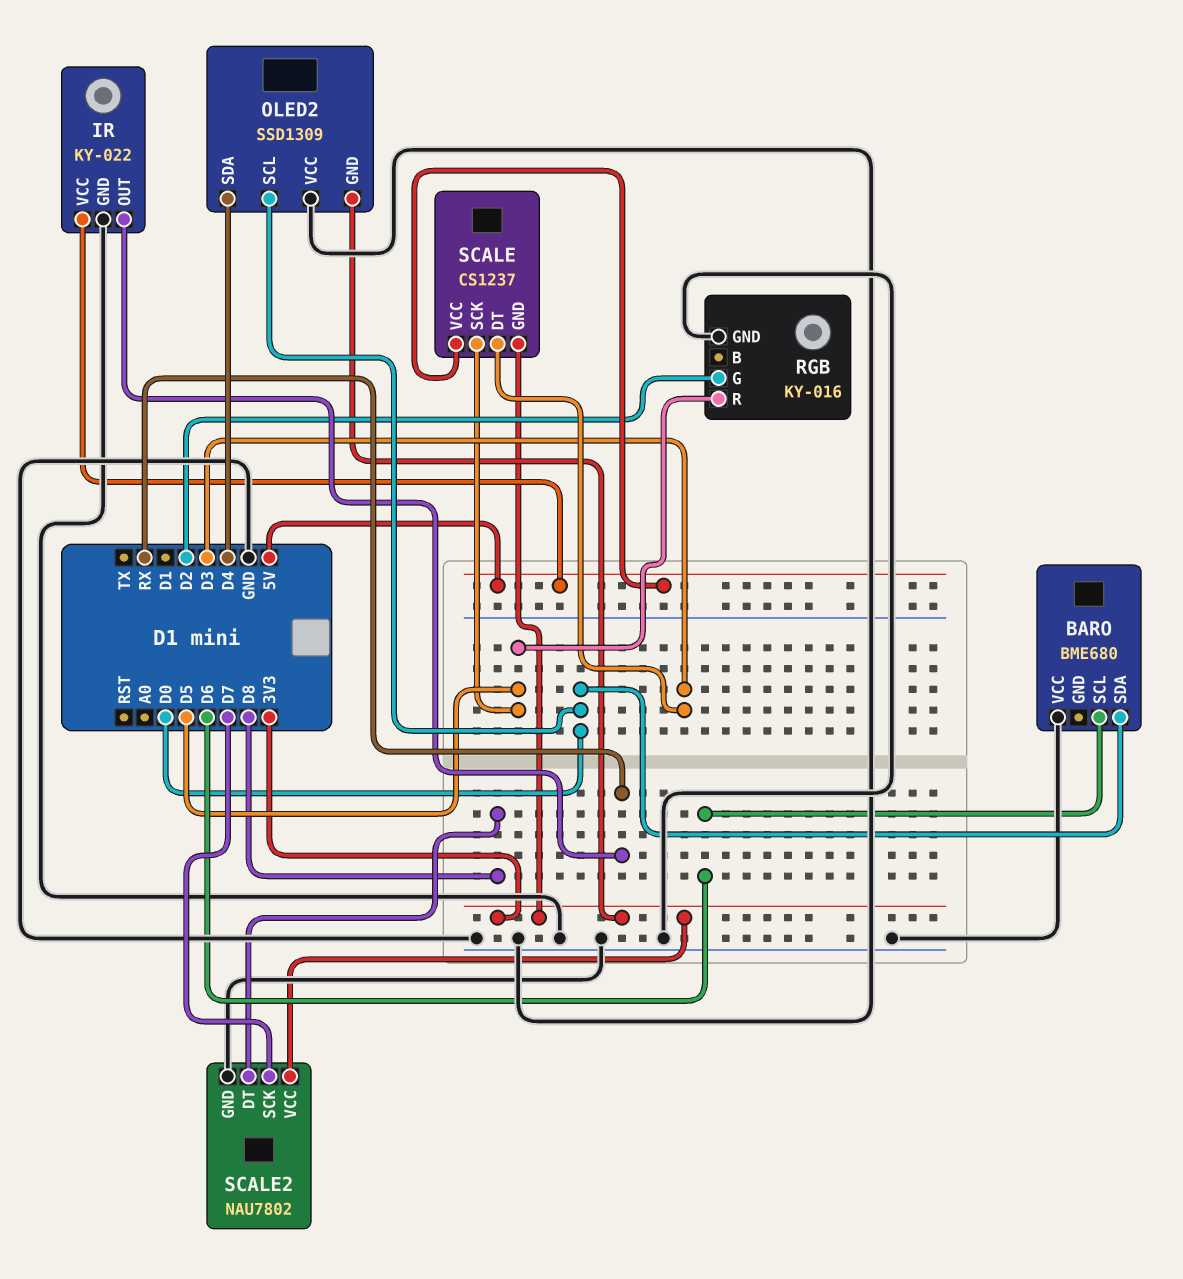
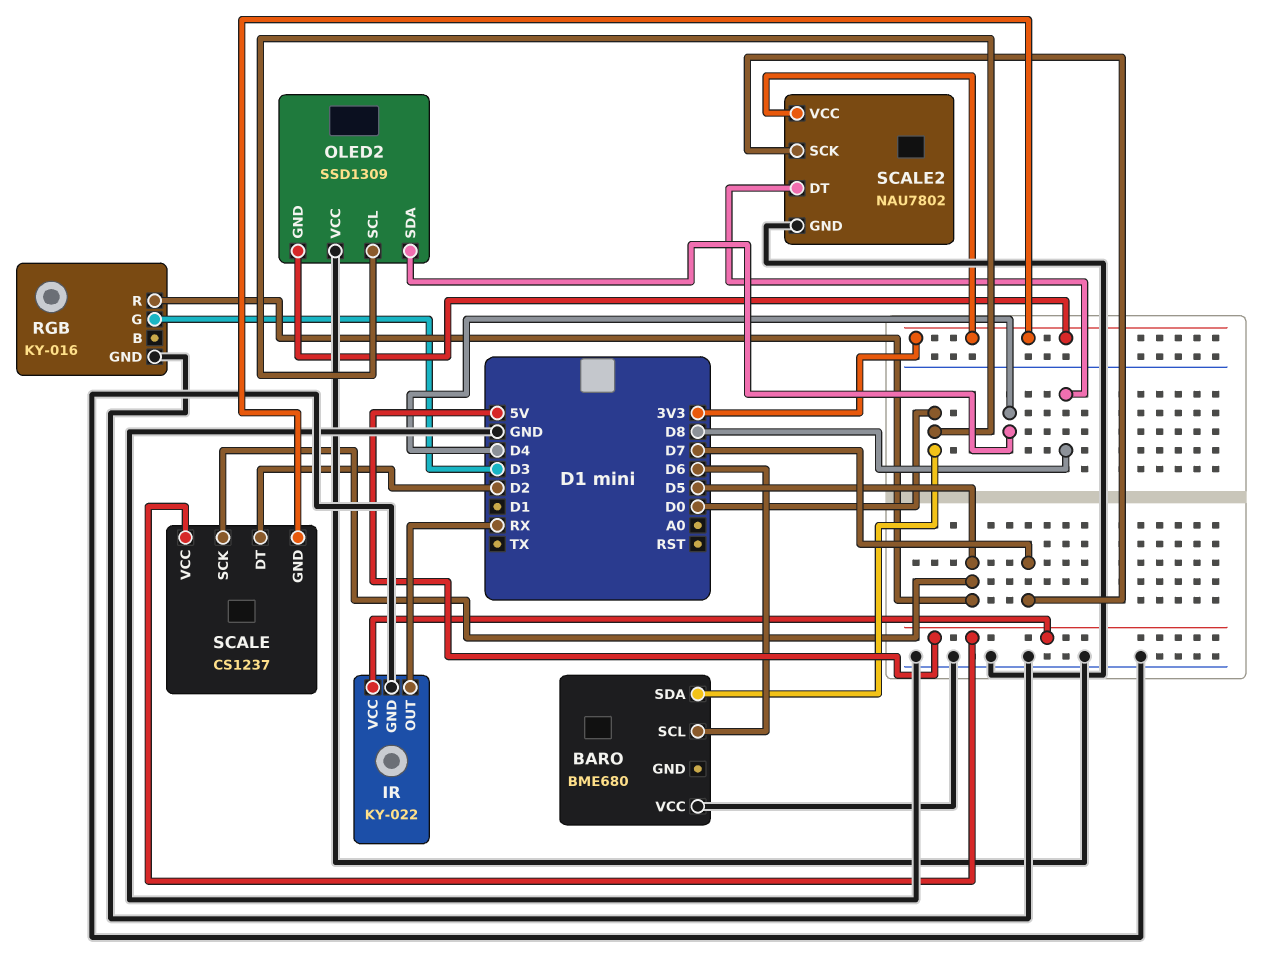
RGB pin G: D2 -> D3
SCALE pin DT: D3 -> D2

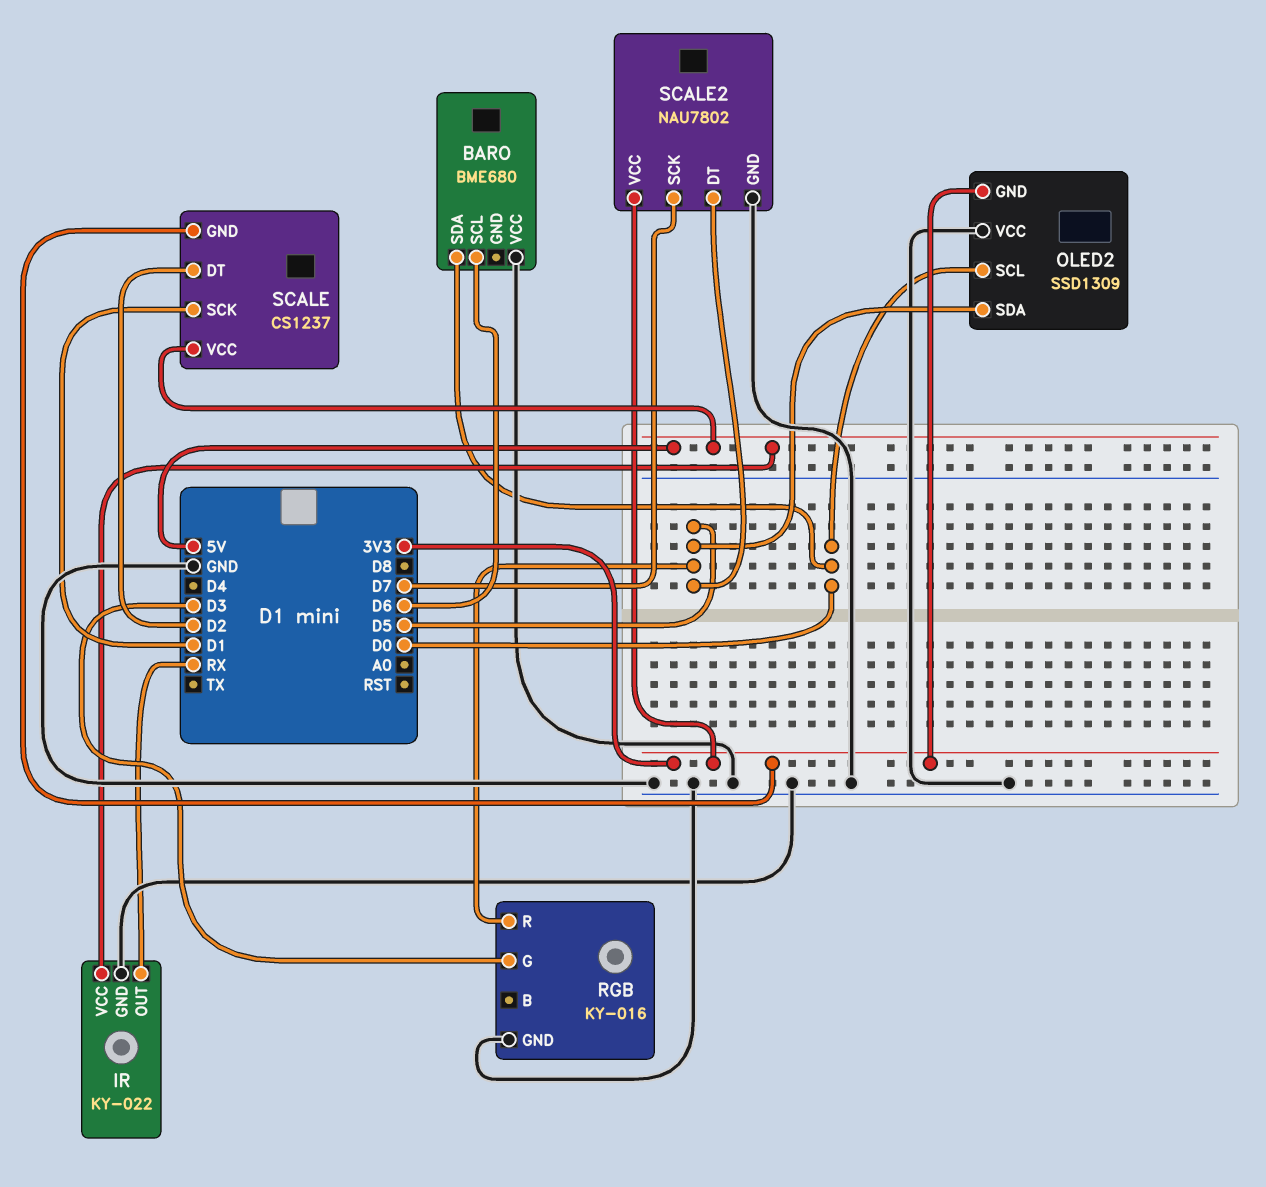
OLED2 pin SDA: D4 -> D5
SCALE pin SCK: D5 -> D1
SCALE2 pin DT: D8 -> D5

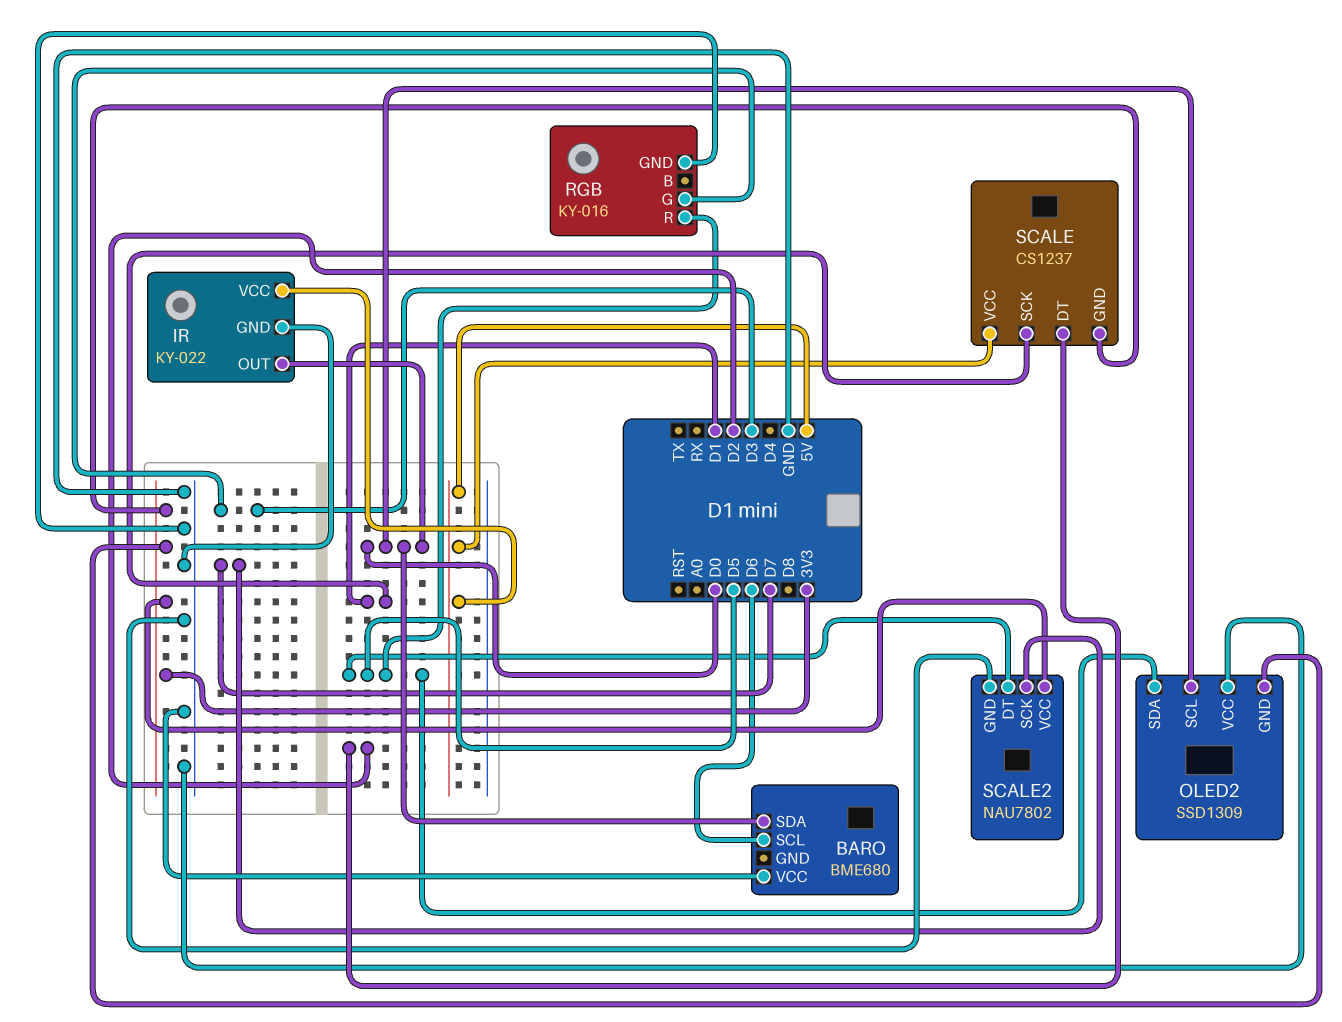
IR pin OUT: RX -> D0

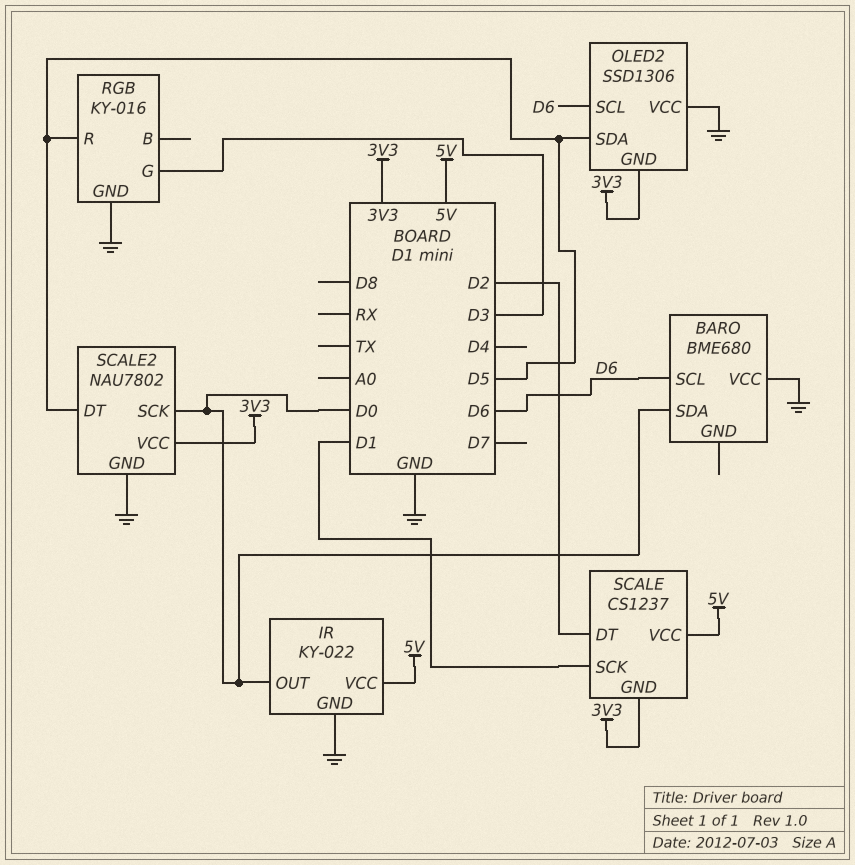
OLED2: SSD1309 -> SSD1306
OLED2 pin SCL: D0 -> D6
SCALE2 pin SCK: D7 -> D0

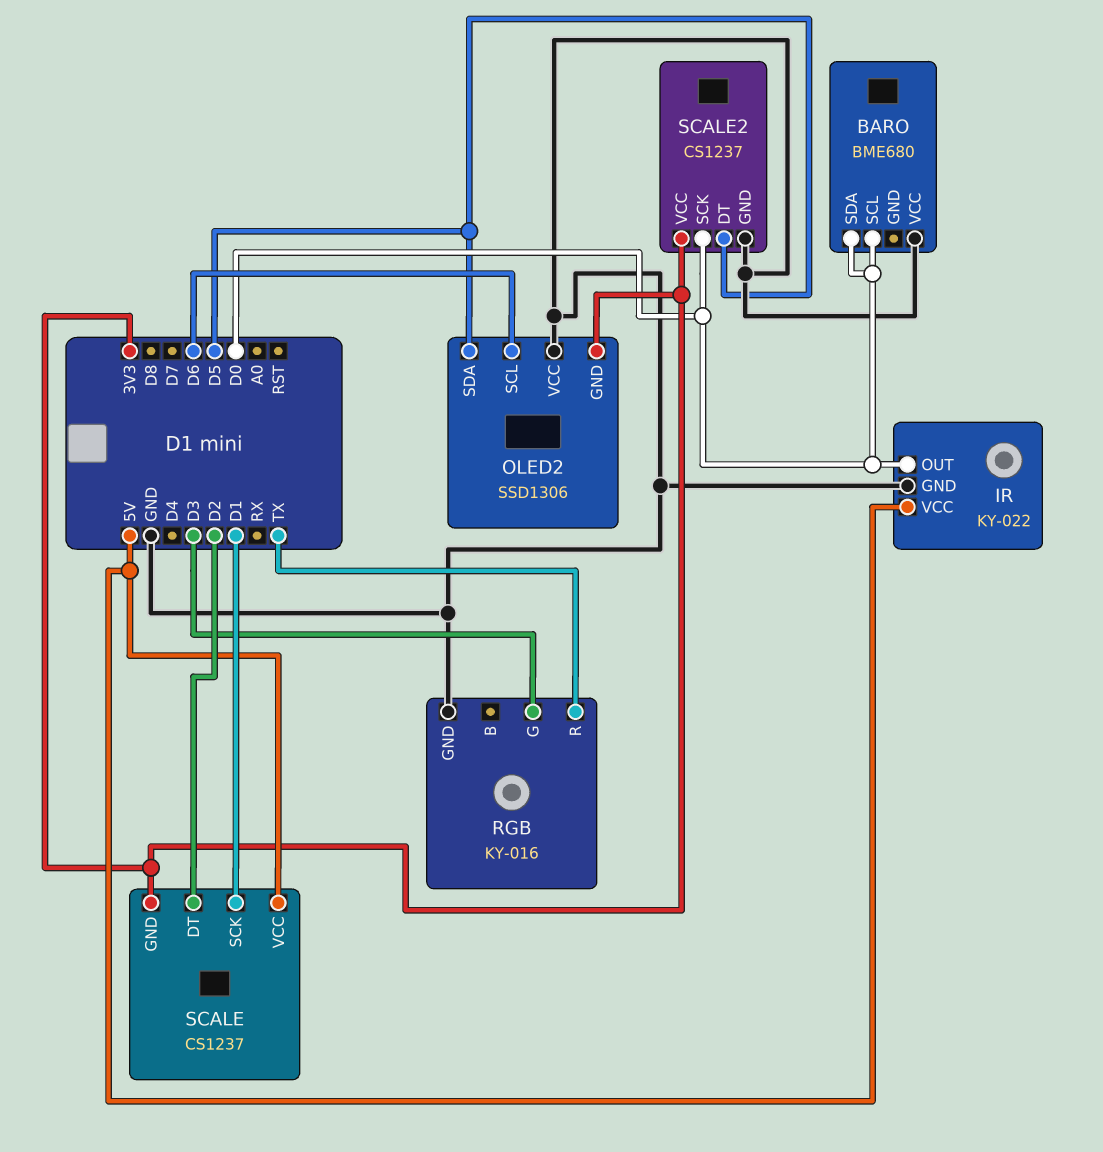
BARO pin SCL: D6 -> D0
RGB pin R: D5 -> TX
SCALE2: NAU7802 -> CS1237

